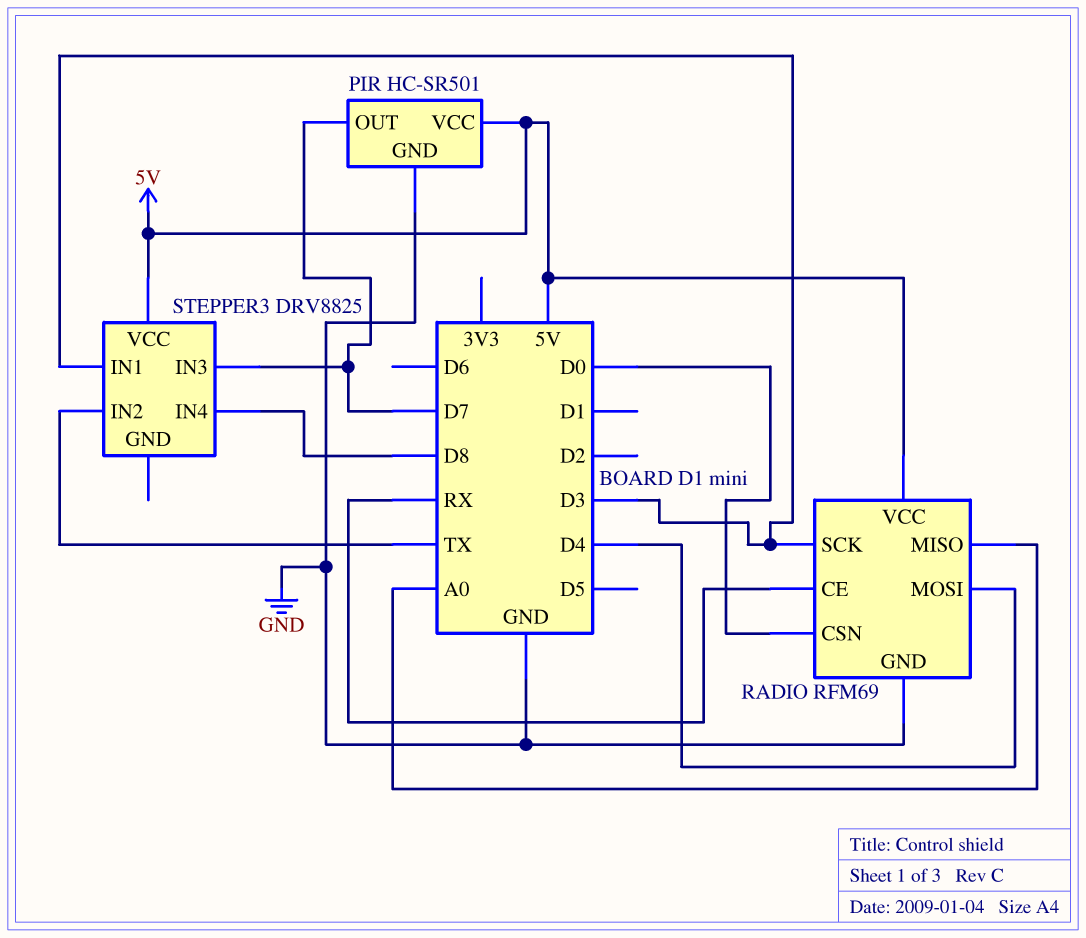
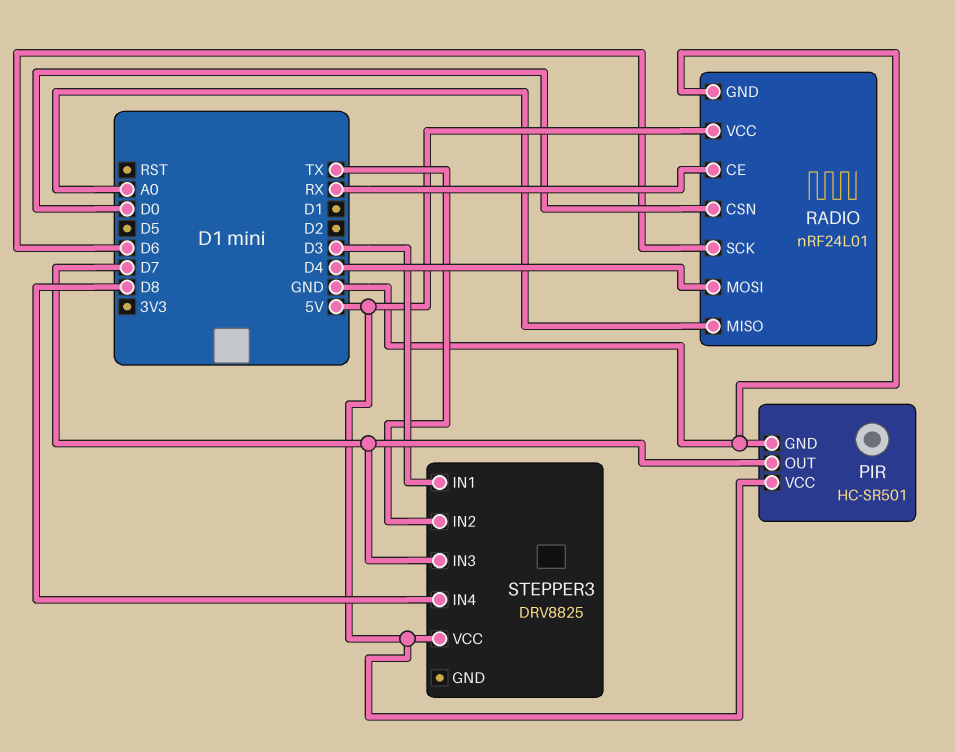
RADIO: RFM69 -> nRF24L01
RADIO pin SCK: D3 -> D6

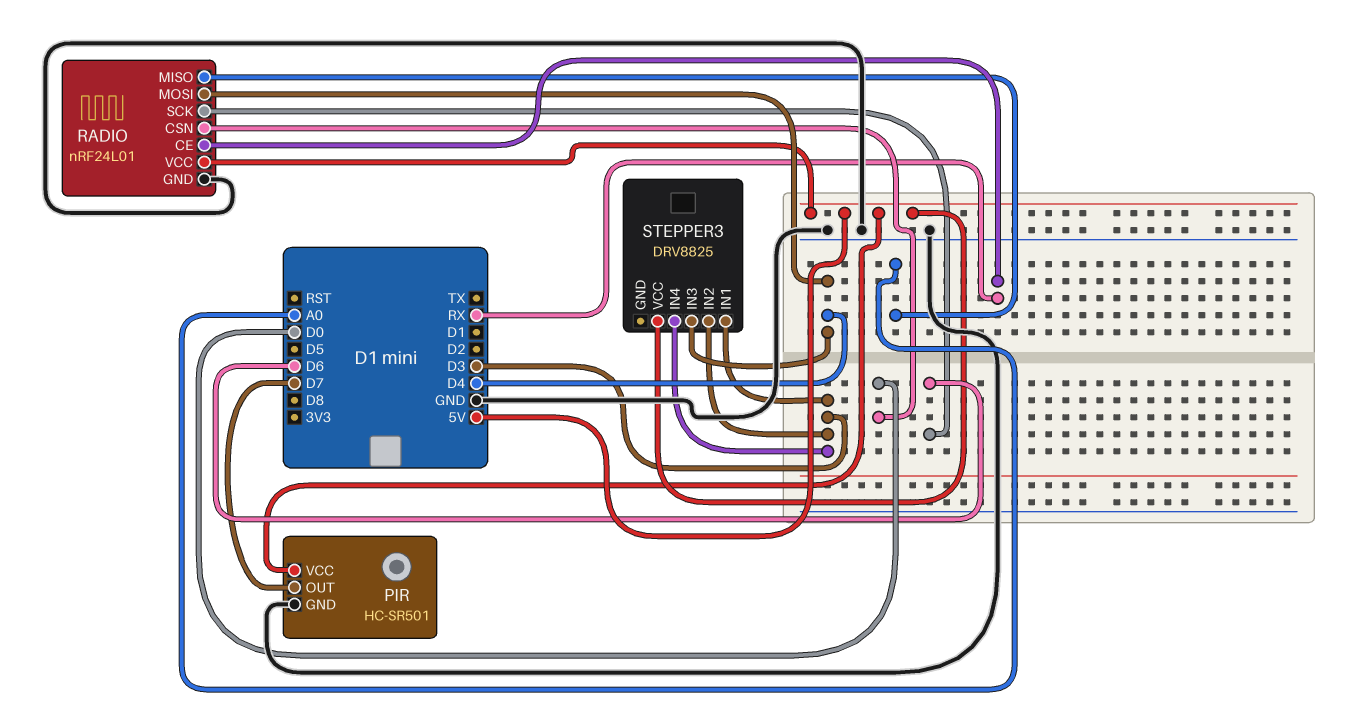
STEPPER3 pin IN2: TX -> D3
STEPPER3 pin IN3: D7 -> D4
STEPPER3 pin IN4: D8 -> D3

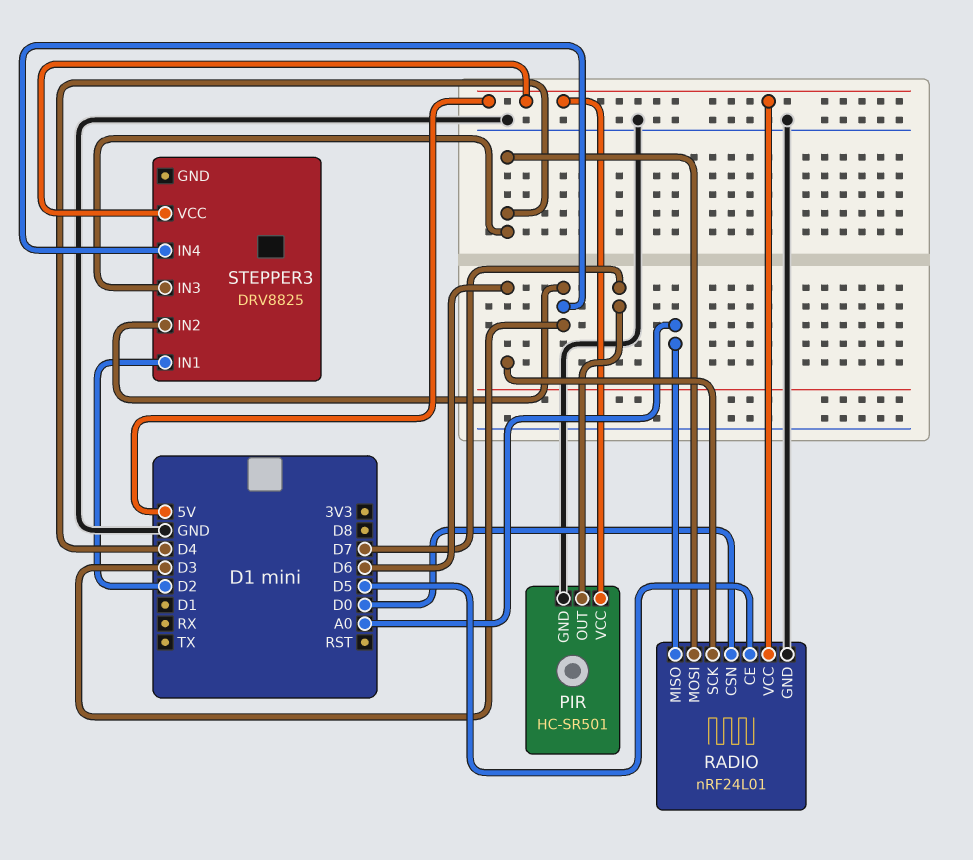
RADIO pin CE: RX -> D5
STEPPER3 pin IN1: D3 -> D2

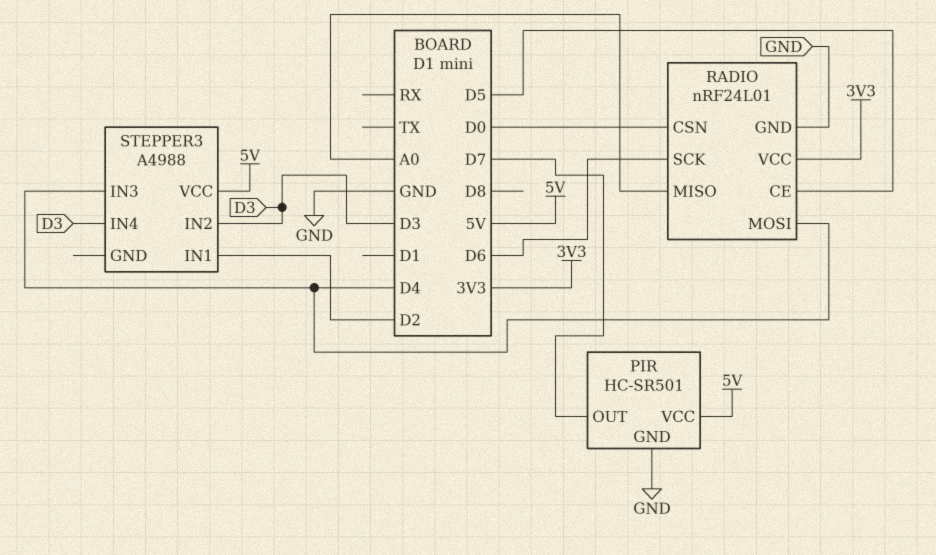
RADIO pin VCC: 5V -> 3V3
STEPPER3: DRV8825 -> A4988

